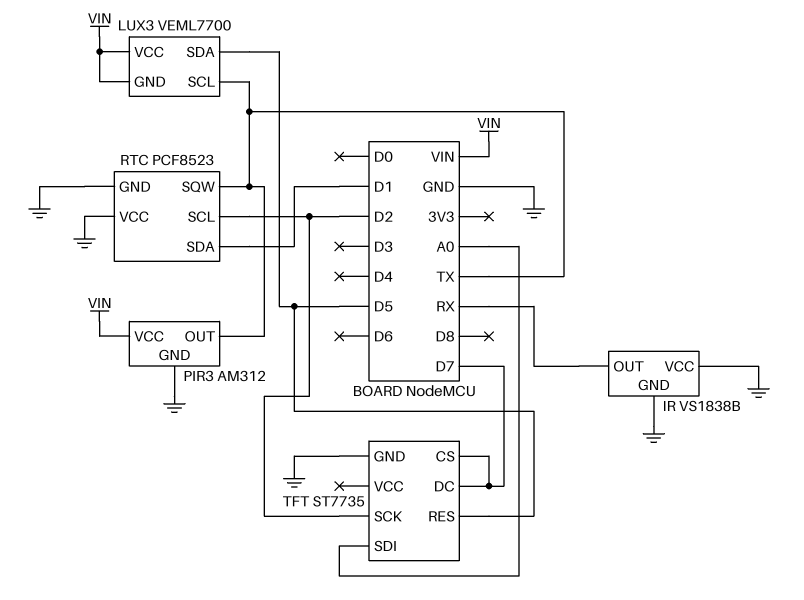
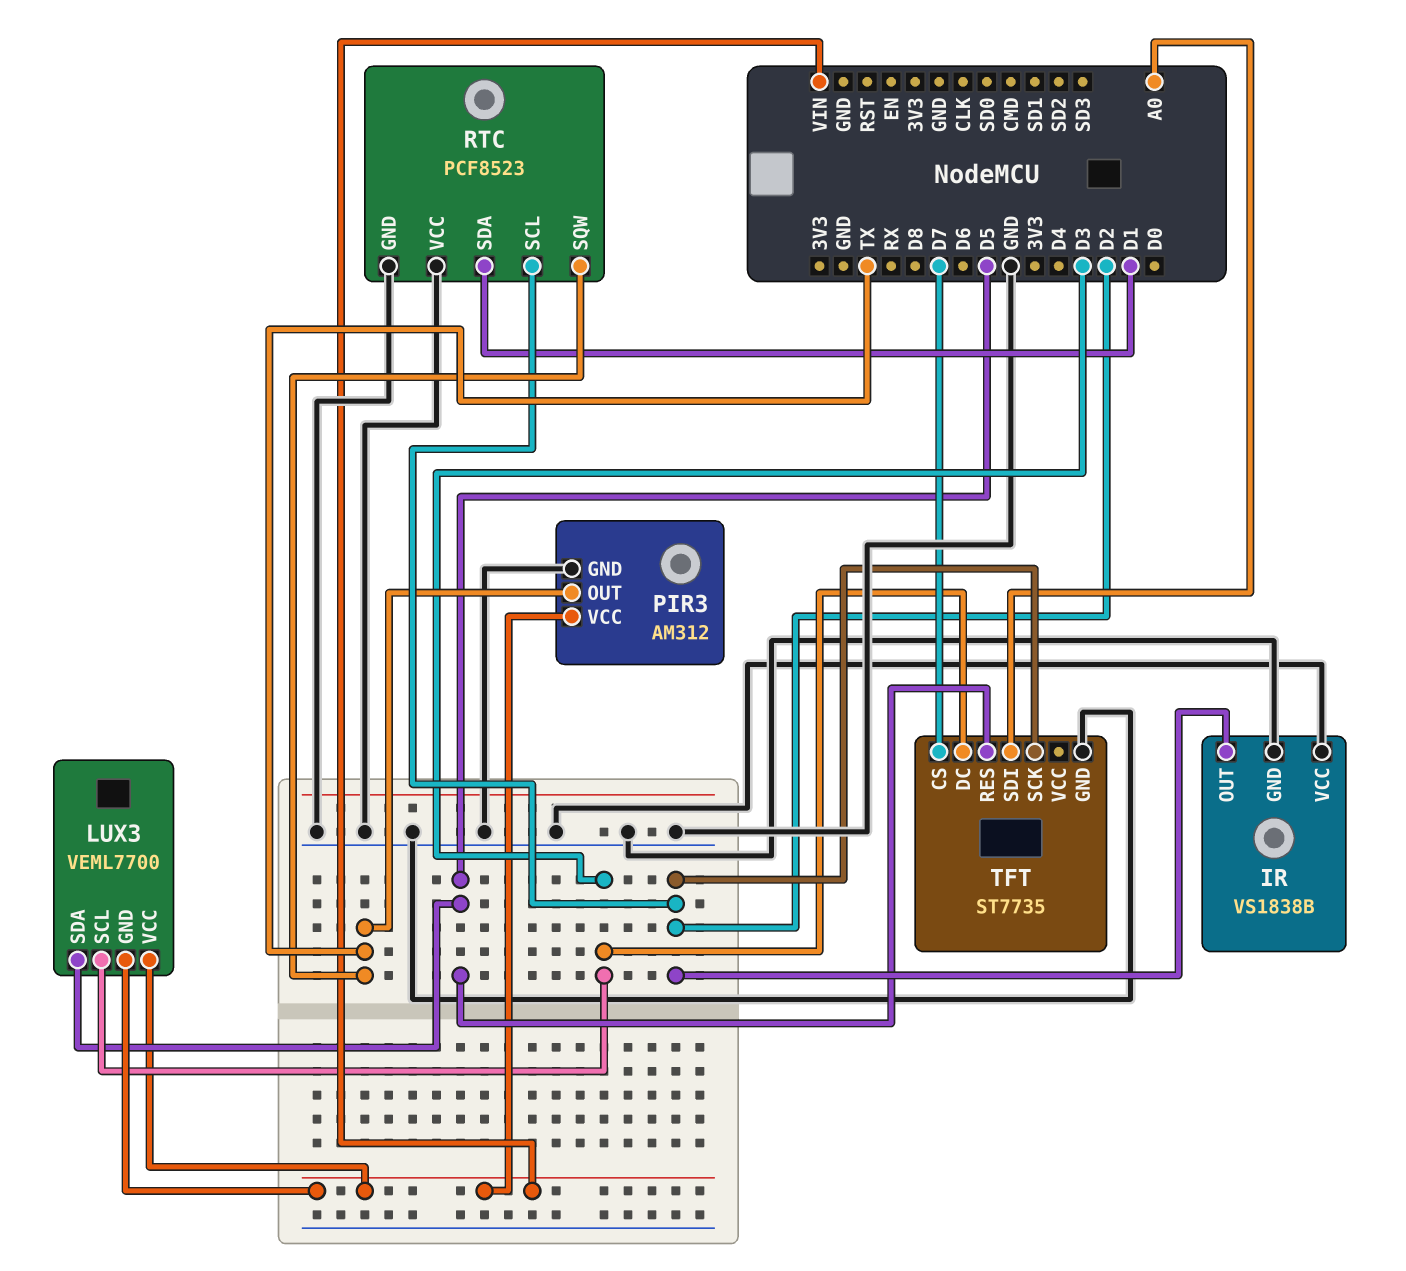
IR pin OUT: RX -> D2
LUX3 pin SCL: TX -> D3
TFT pin DC: D7 -> D3

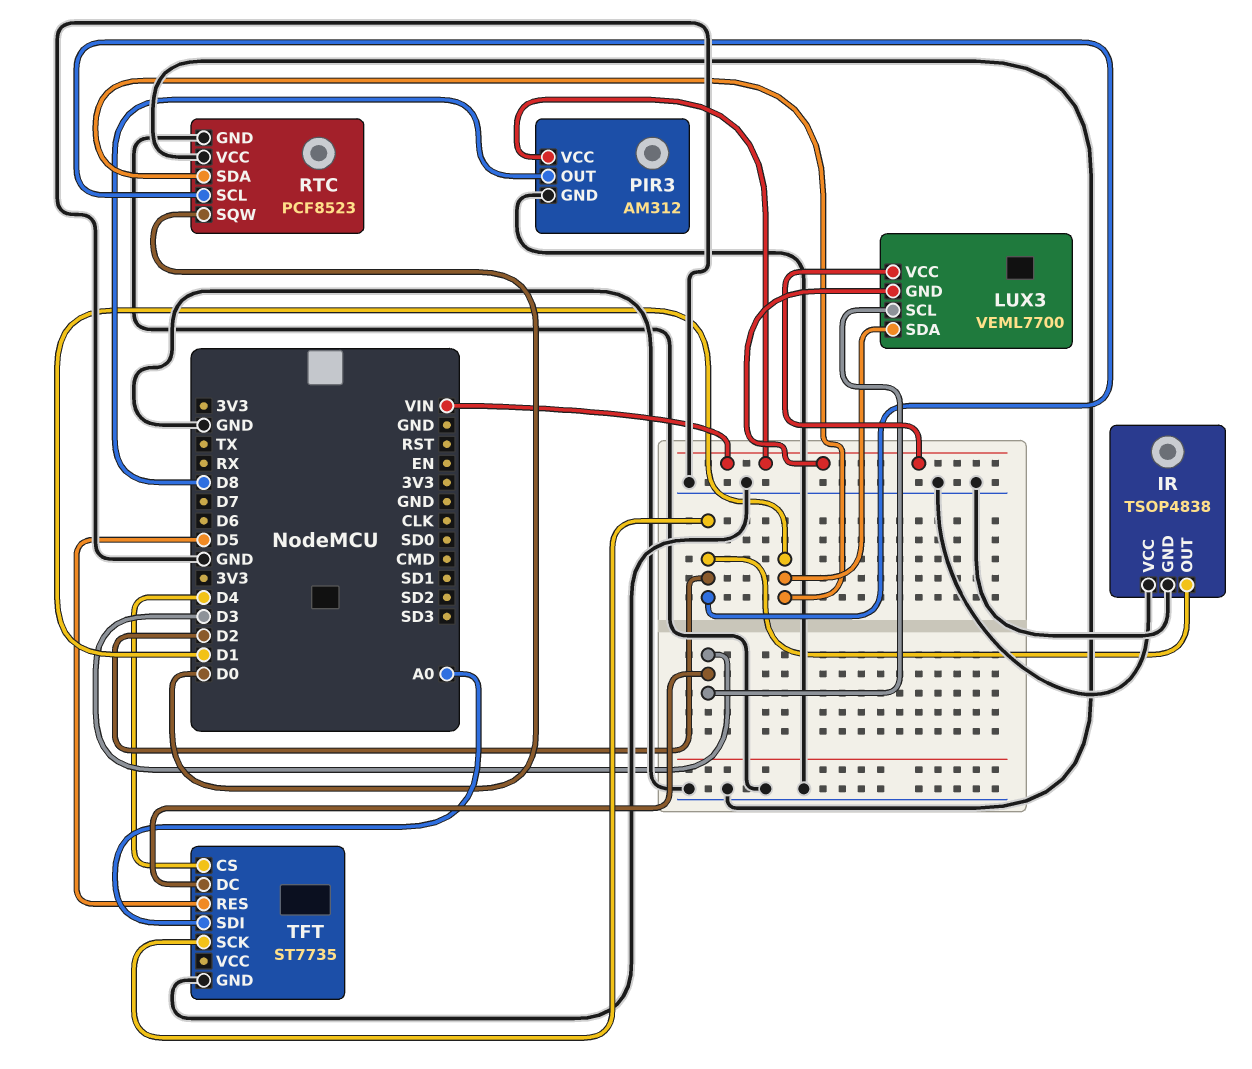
IR: VS1838B -> TSOP4838
LUX3 pin SDA: D5 -> D1
PIR3 pin OUT: TX -> D8
RTC pin SQW: TX -> D0
TFT pin CS: D7 -> D4

